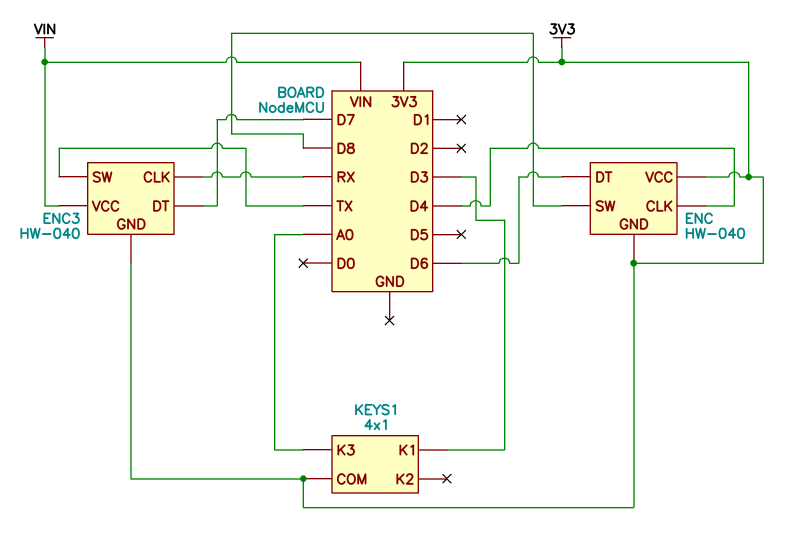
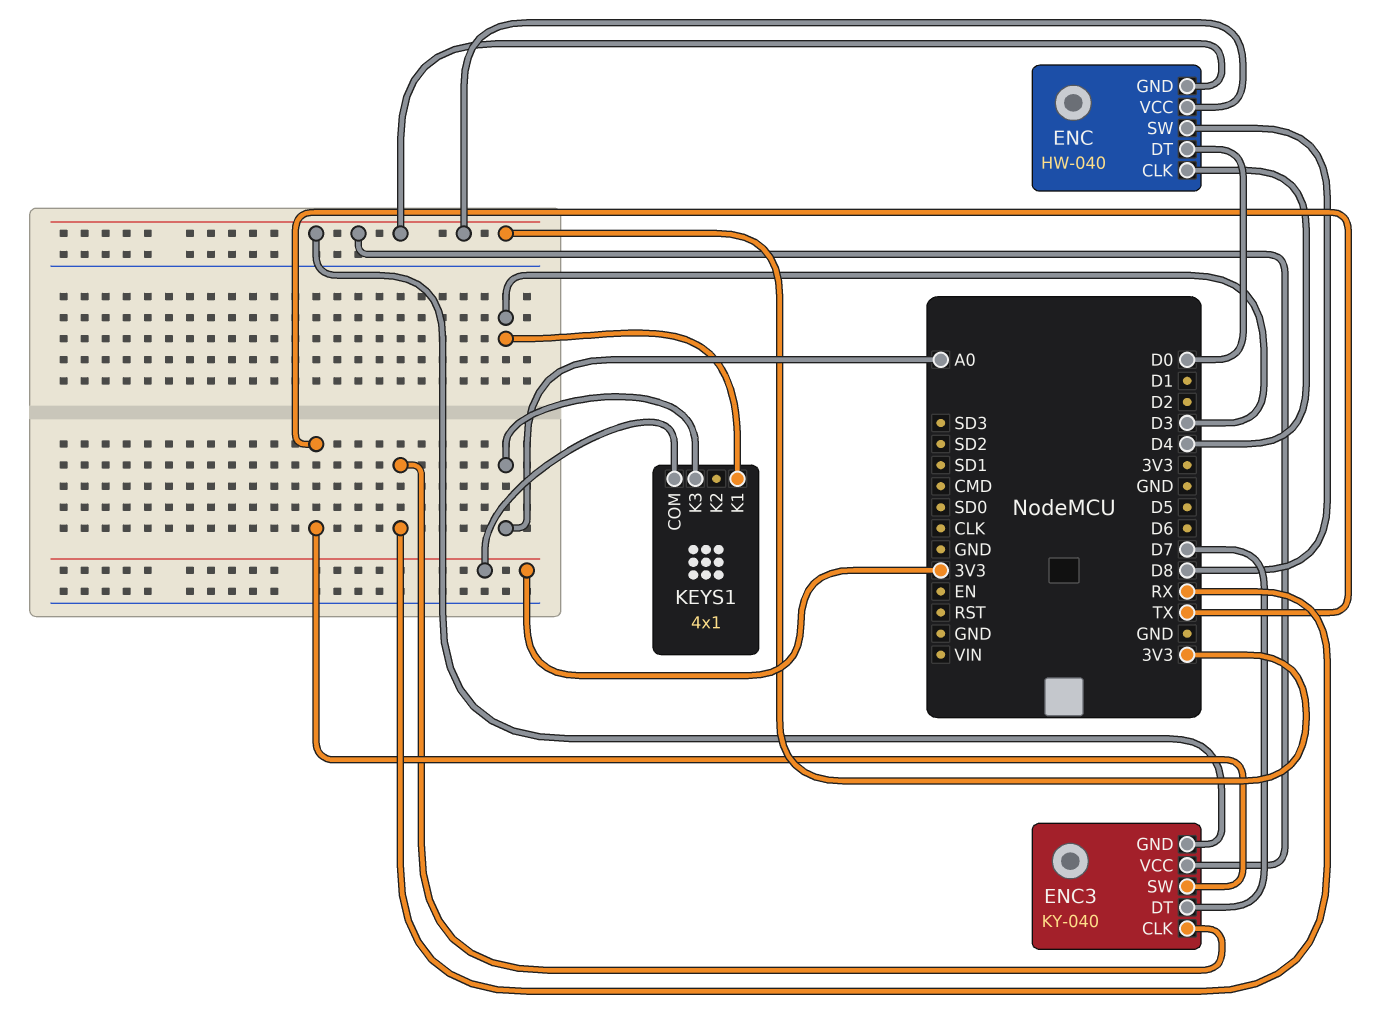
ENC pin DT: D6 -> D0
ENC3: HW-040 -> KY-040
ENC3 pin VCC: VIN -> 3V3

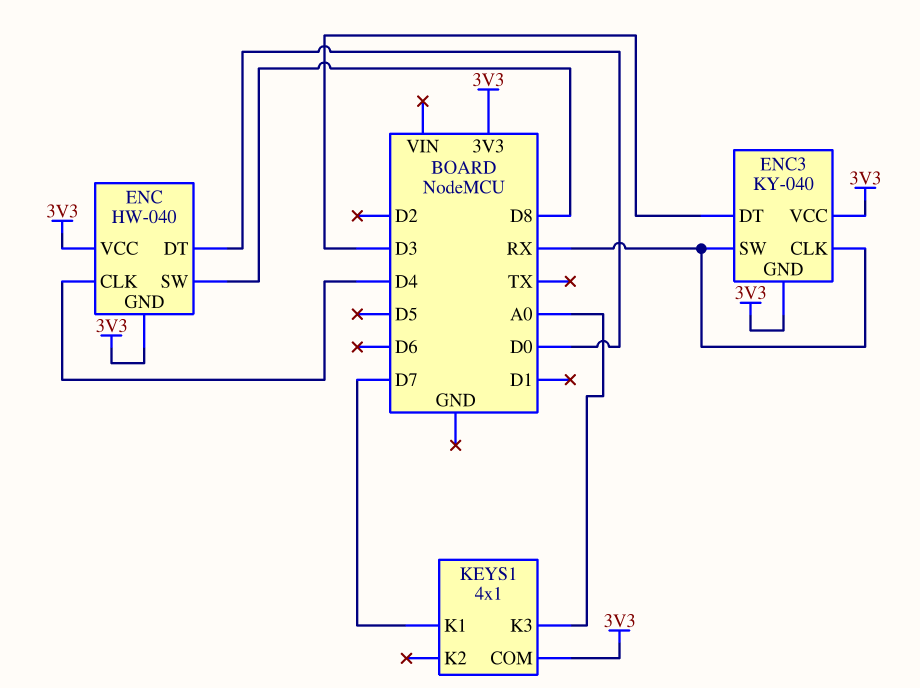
ENC3 pin DT: D7 -> D3
ENC3 pin SW: TX -> RX
KEYS1 pin K1: D3 -> D7

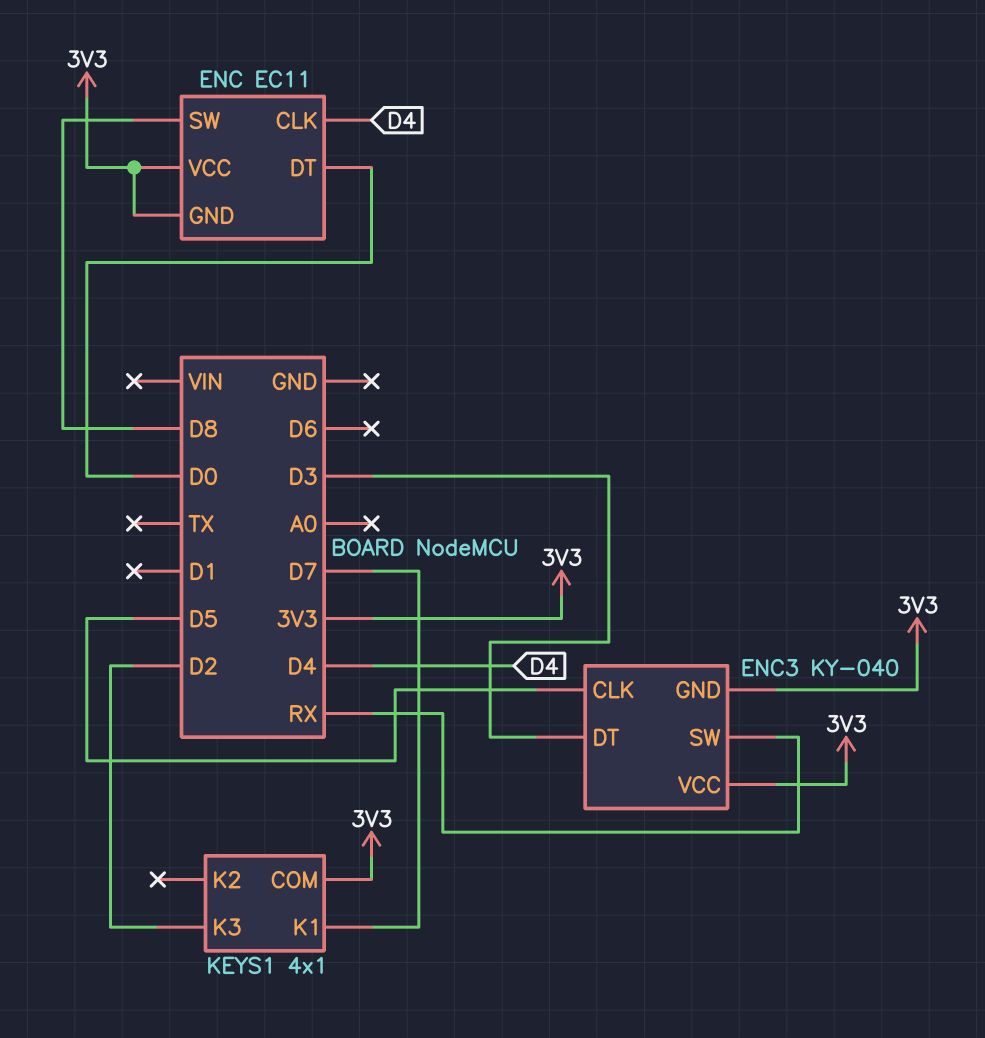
ENC: HW-040 -> EC11
ENC3 pin CLK: RX -> D5
KEYS1 pin K3: A0 -> D2

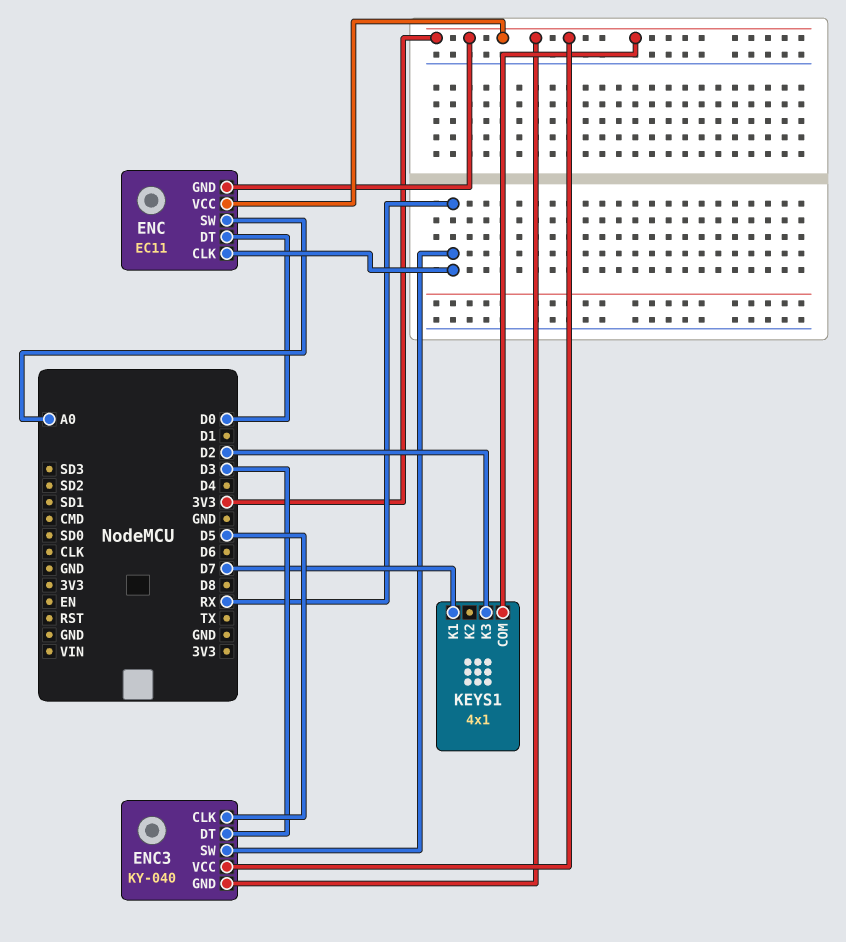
ENC pin CLK: D4 -> RX
ENC pin SW: D8 -> A0

